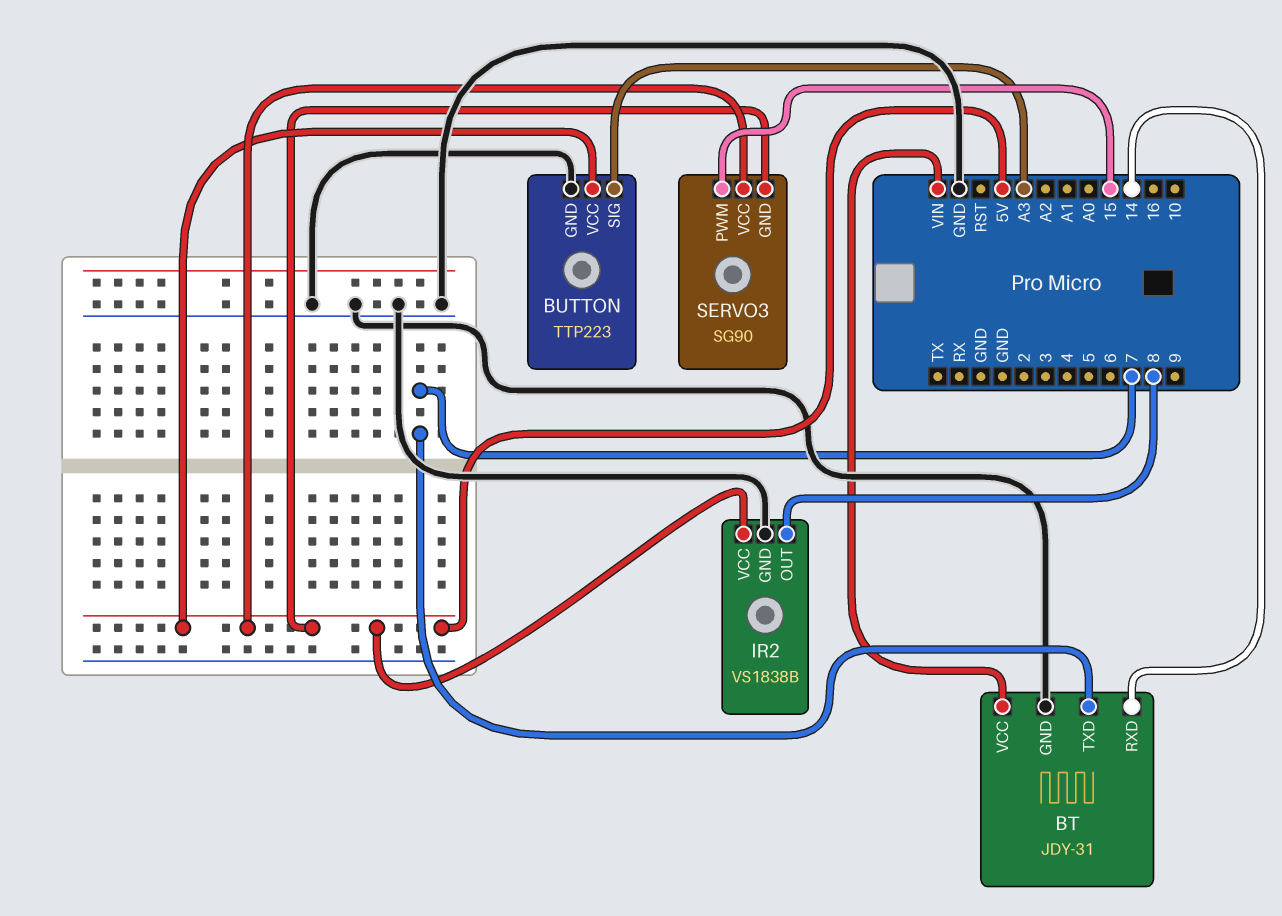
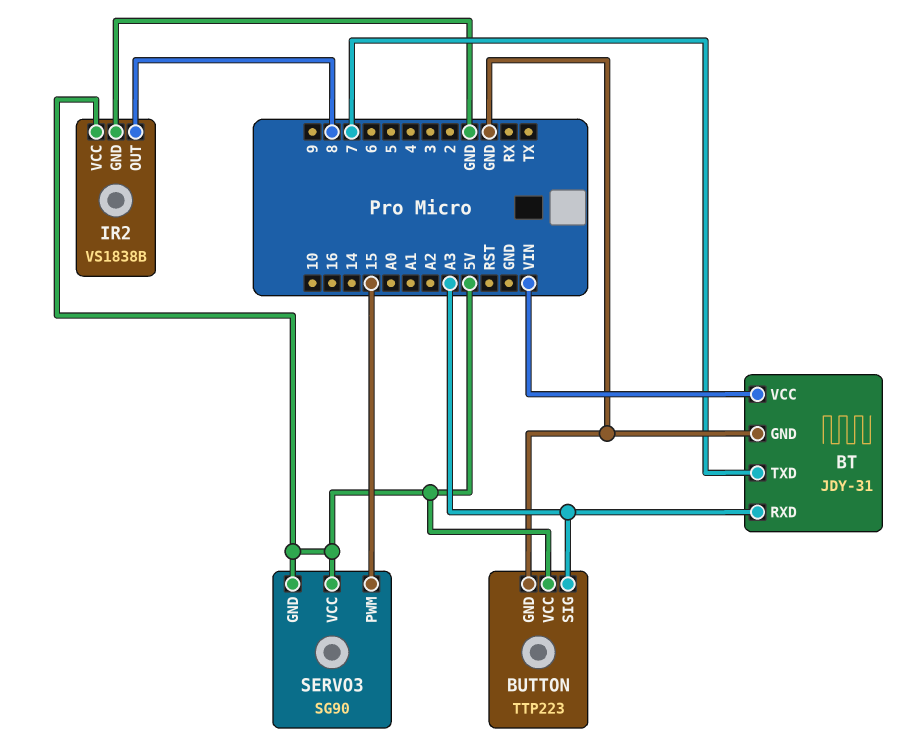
BT pin RXD: 14 -> A3

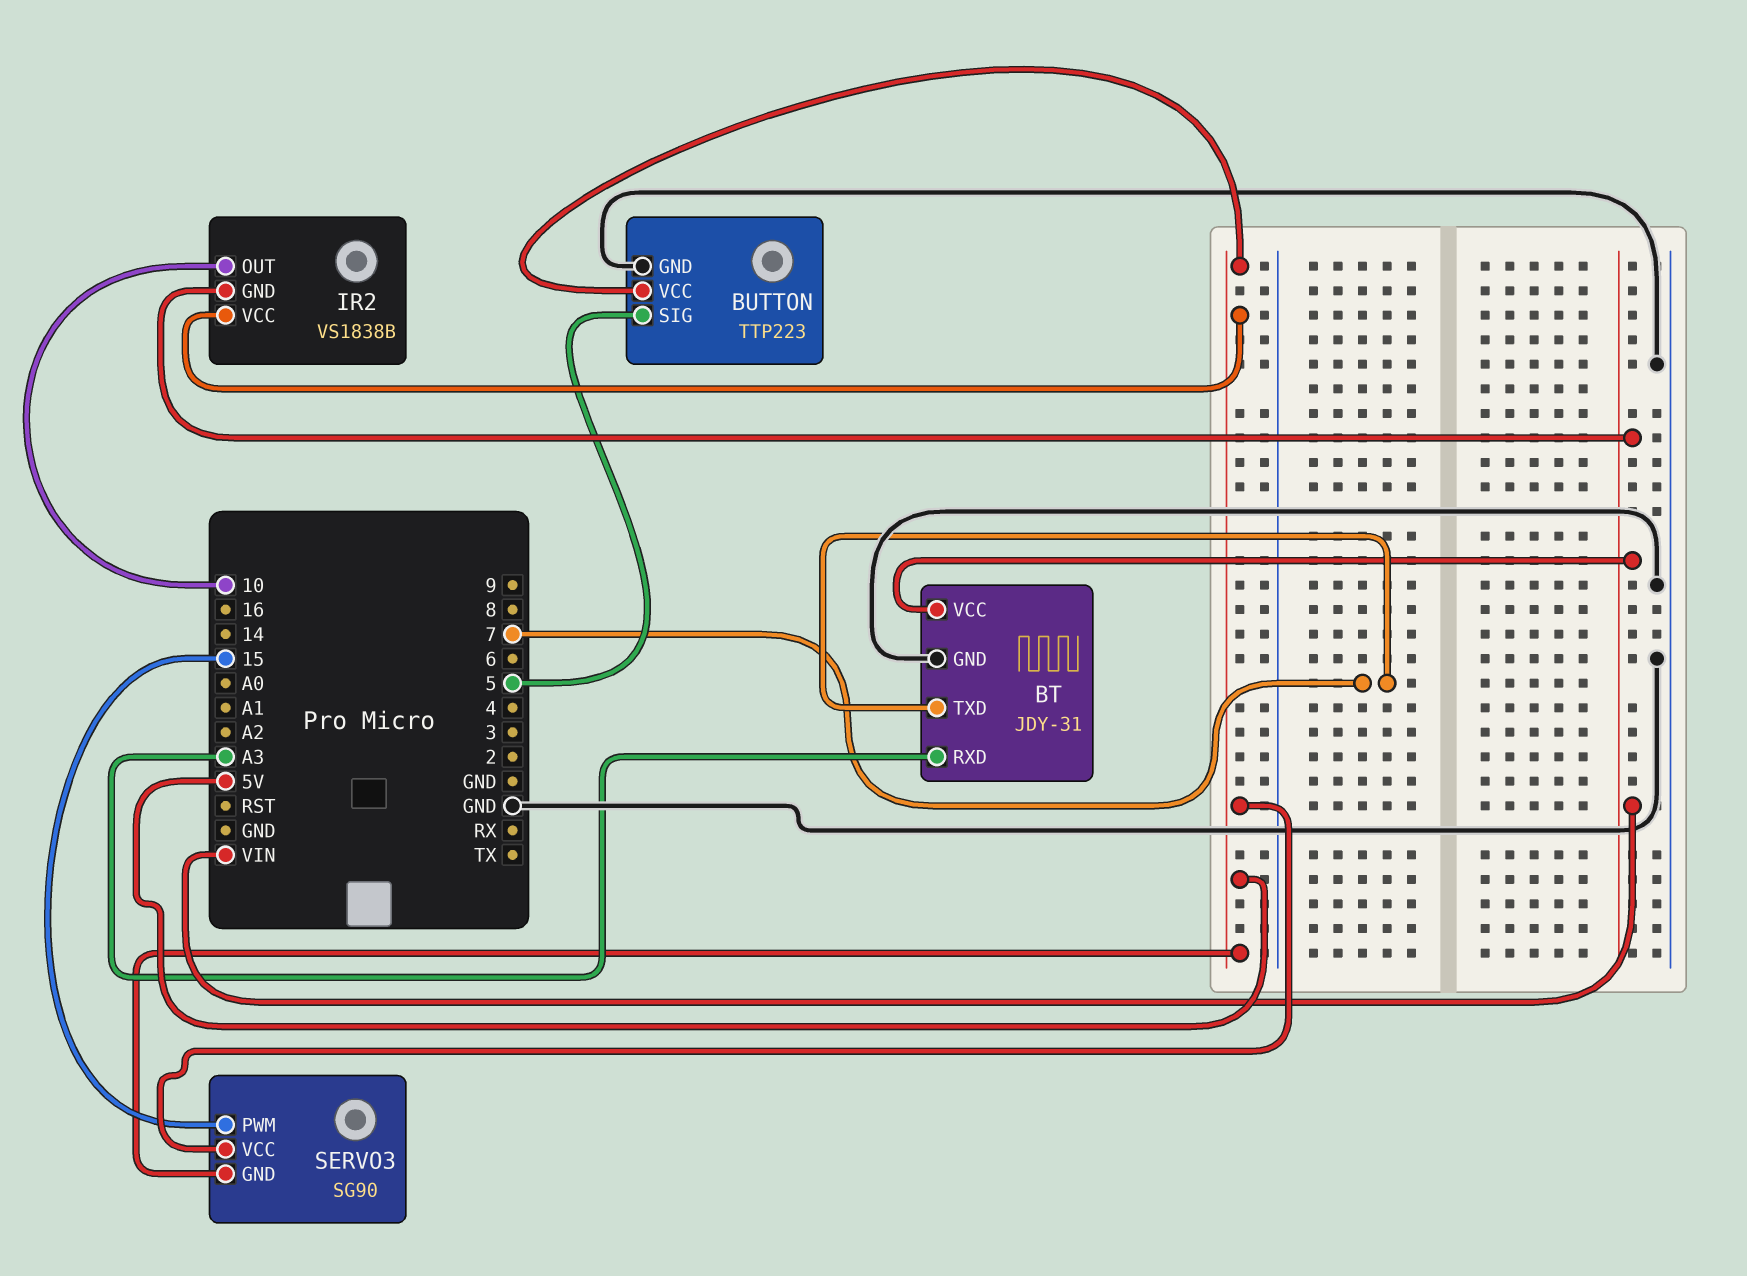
BUTTON pin SIG: A3 -> 5
IR2 pin GND: GND -> VIN
IR2 pin OUT: 8 -> 10

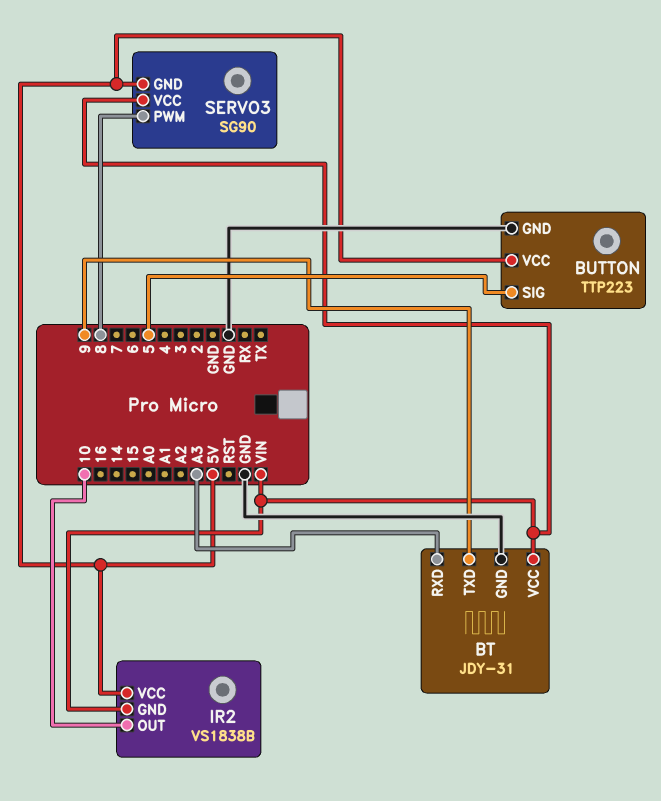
BT pin TXD: 7 -> 9
SERVO3 pin PWM: 15 -> 8
SERVO3 pin VCC: 5V -> VIN

